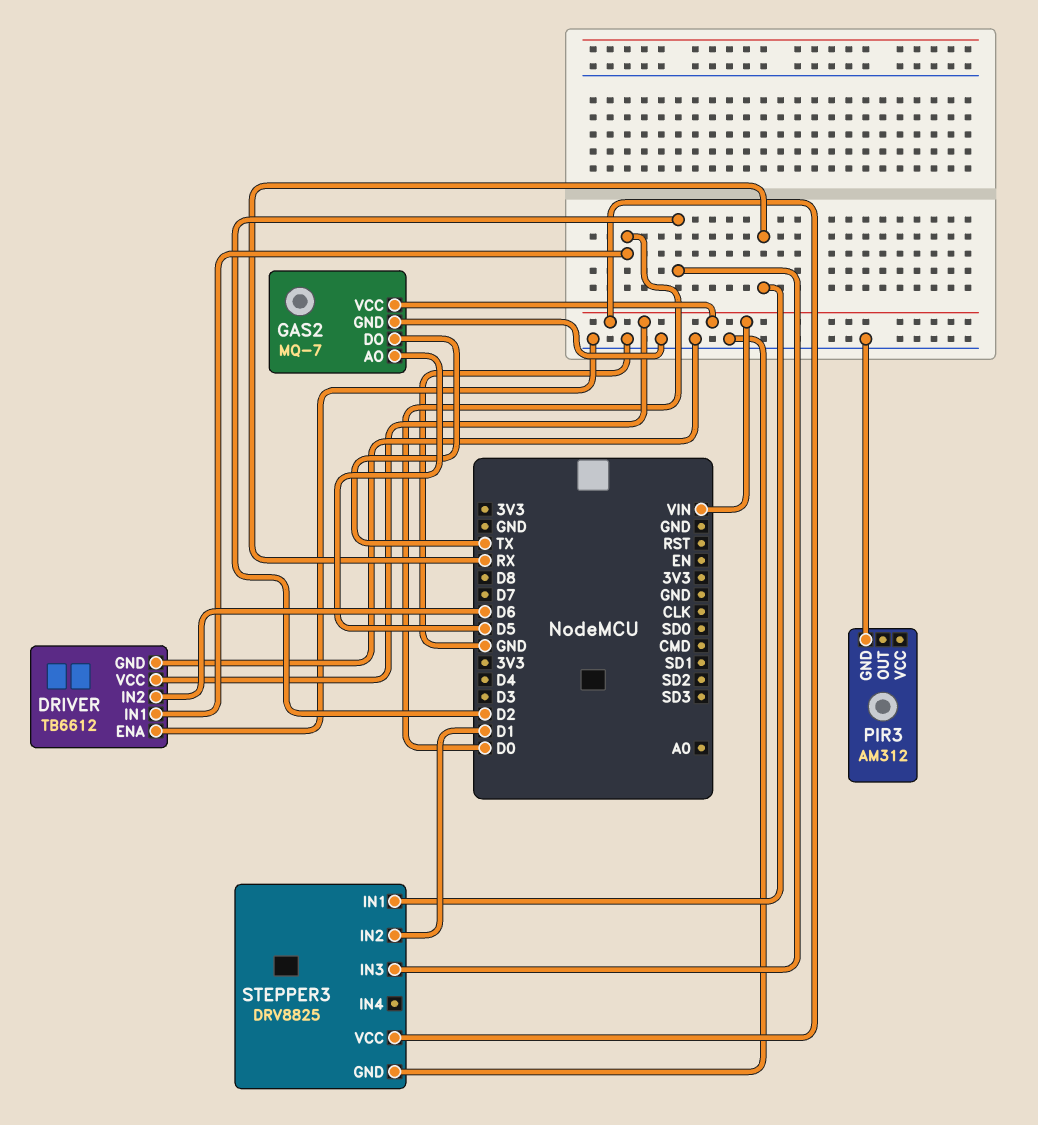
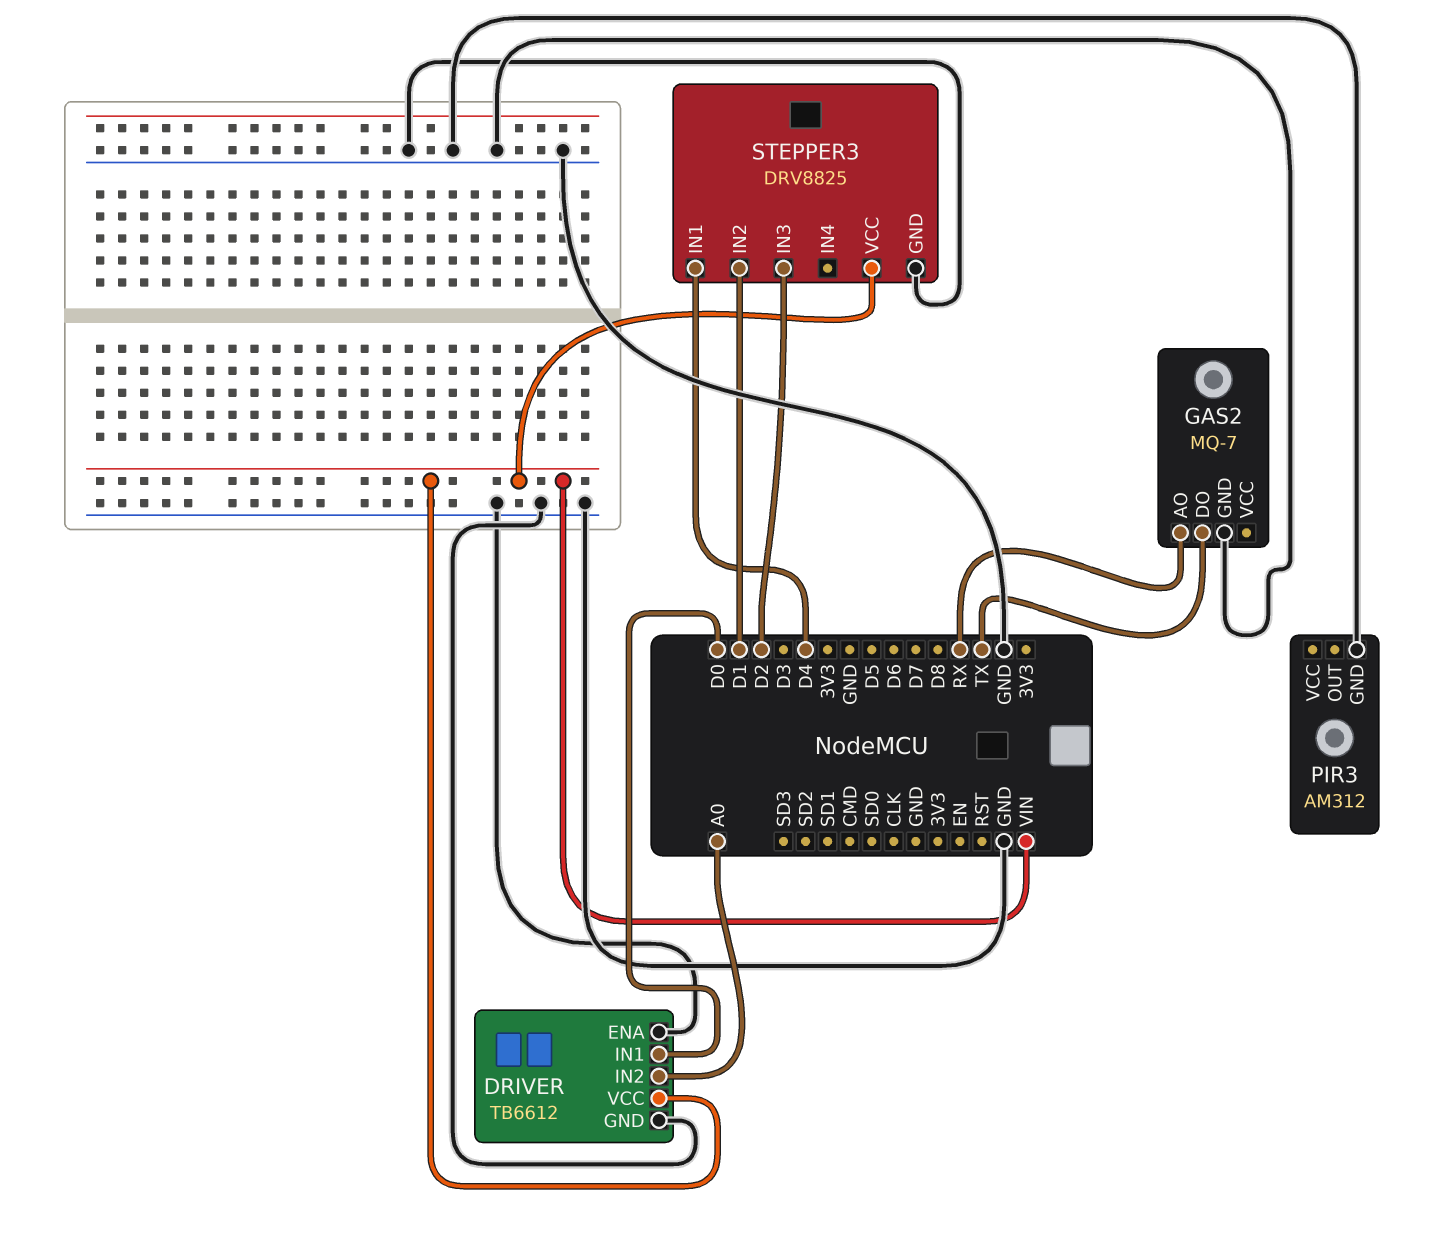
DRIVER pin IN2: D6 -> A0
GAS2 pin AO: D5 -> RX
GAS2 pin VCC: VIN -> none
STEPPER3 pin IN1: RX -> D4

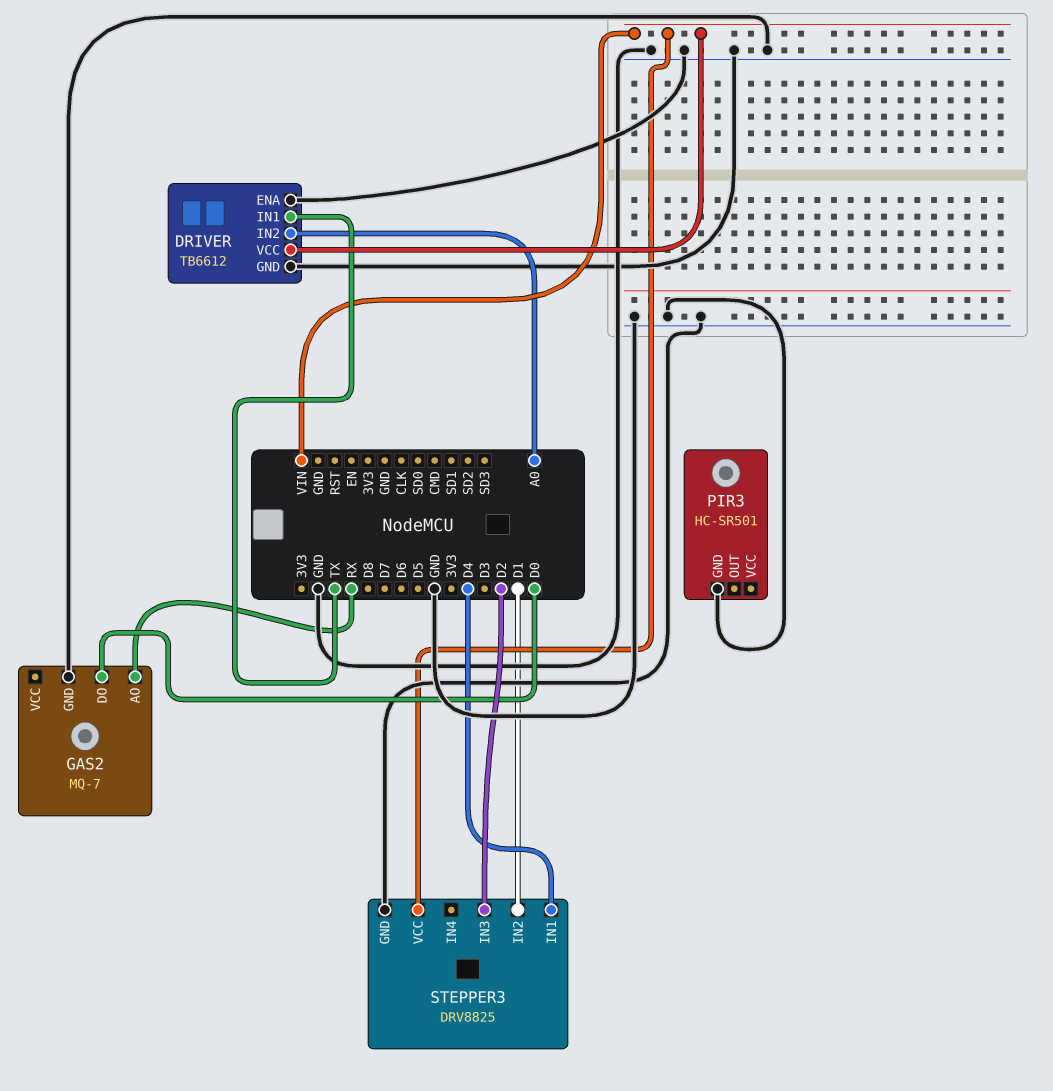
DRIVER pin IN1: D0 -> TX
GAS2 pin DO: TX -> D0
PIR3: AM312 -> HC-SR501

